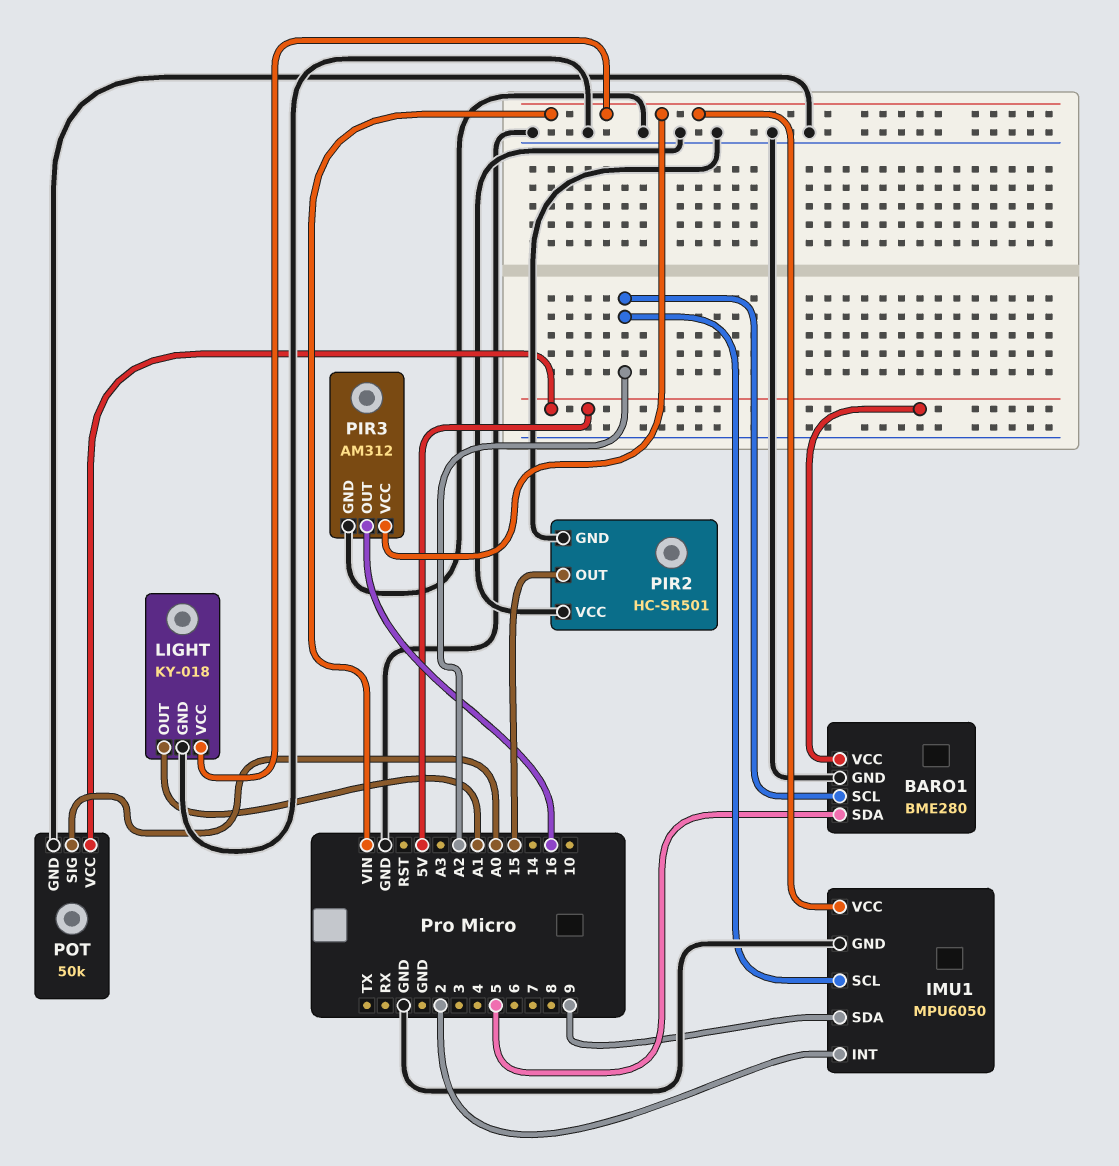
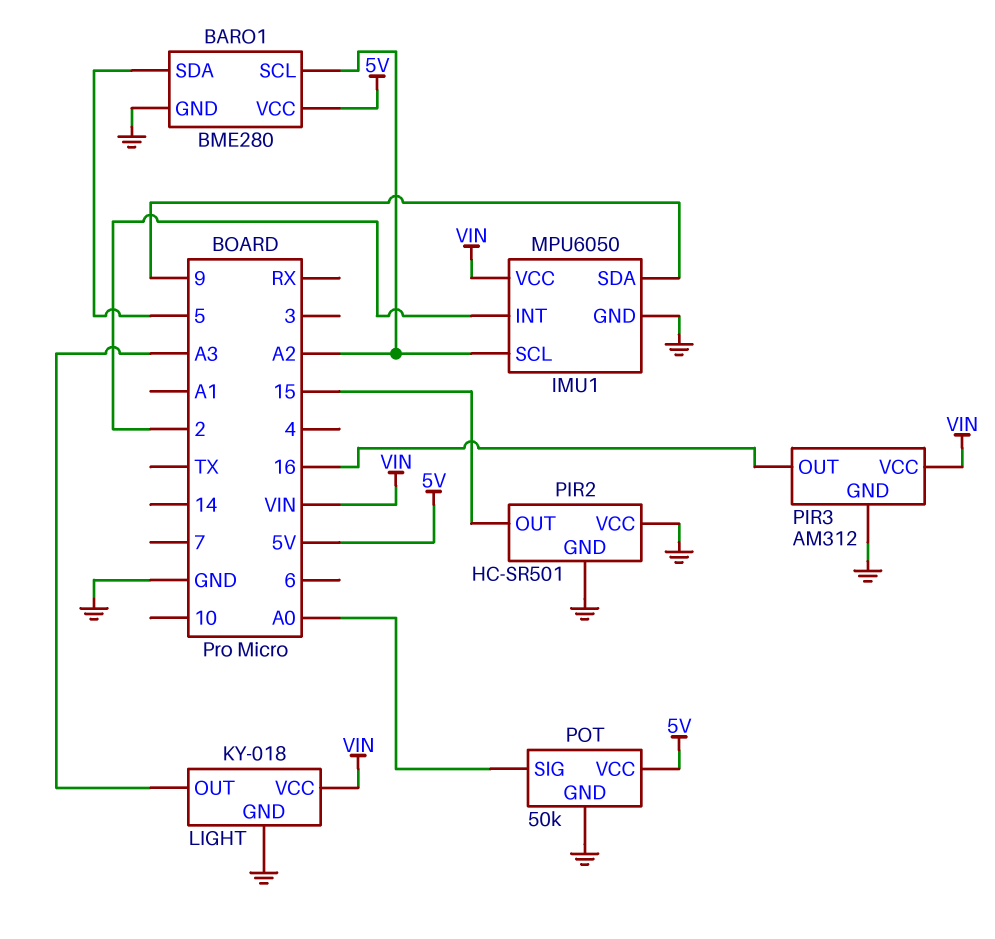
LIGHT pin OUT: A1 -> A3

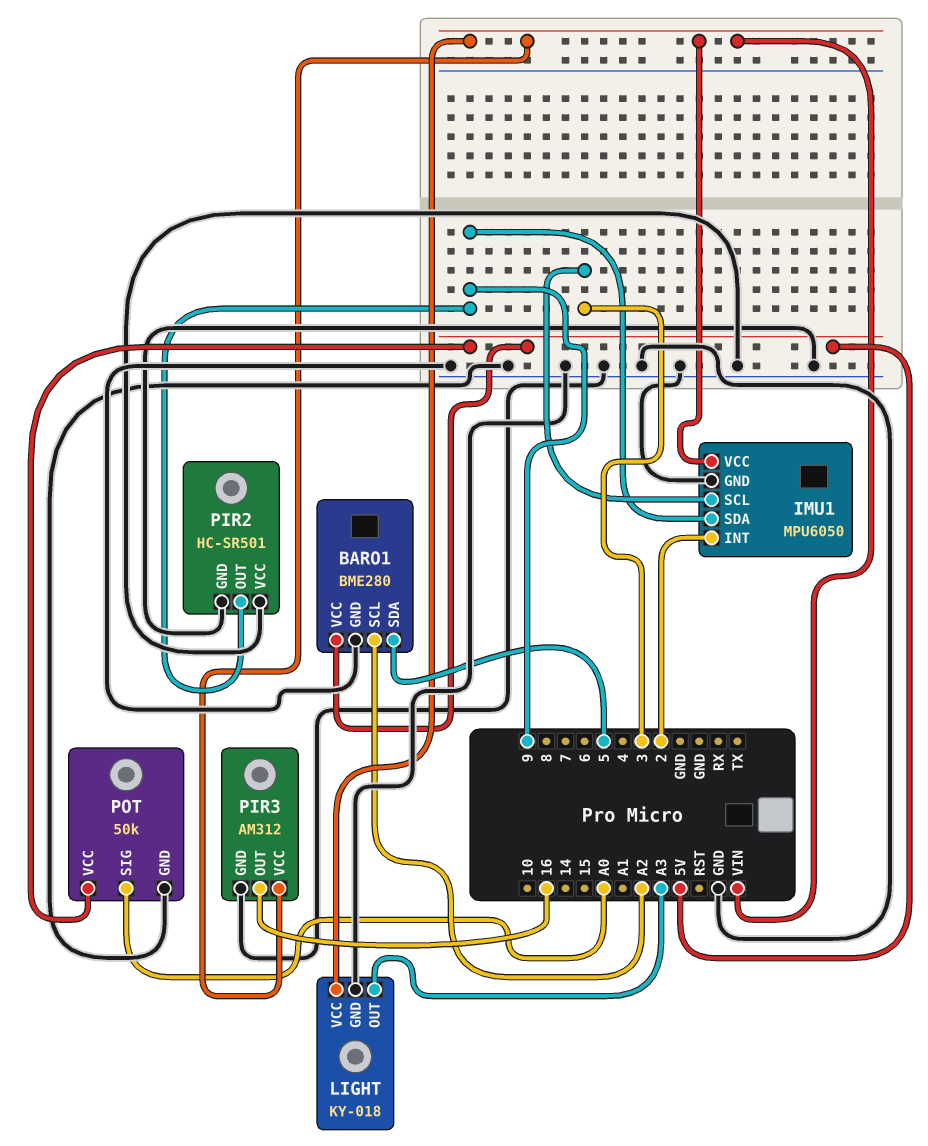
IMU1 pin SCL: A2 -> 3
PIR2 pin OUT: 15 -> 9

